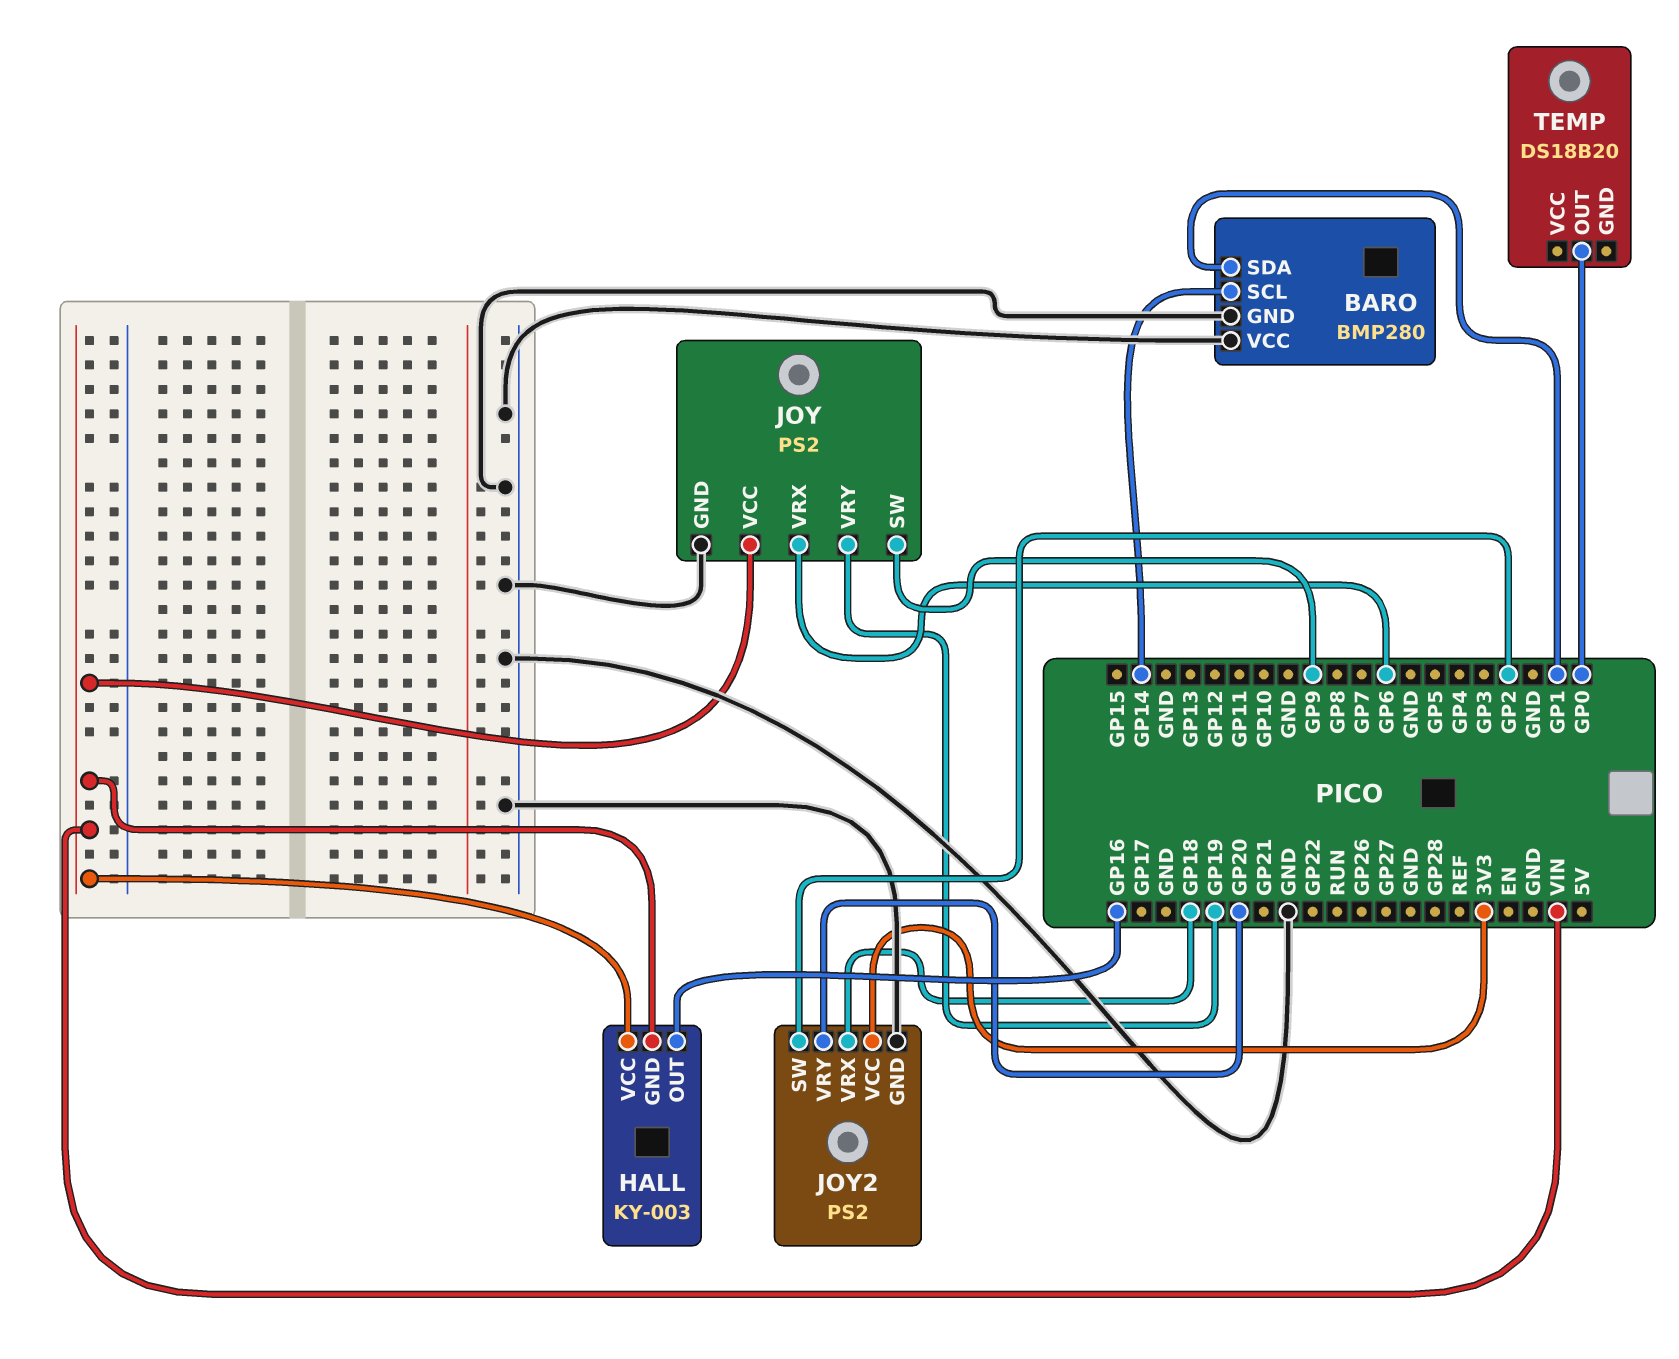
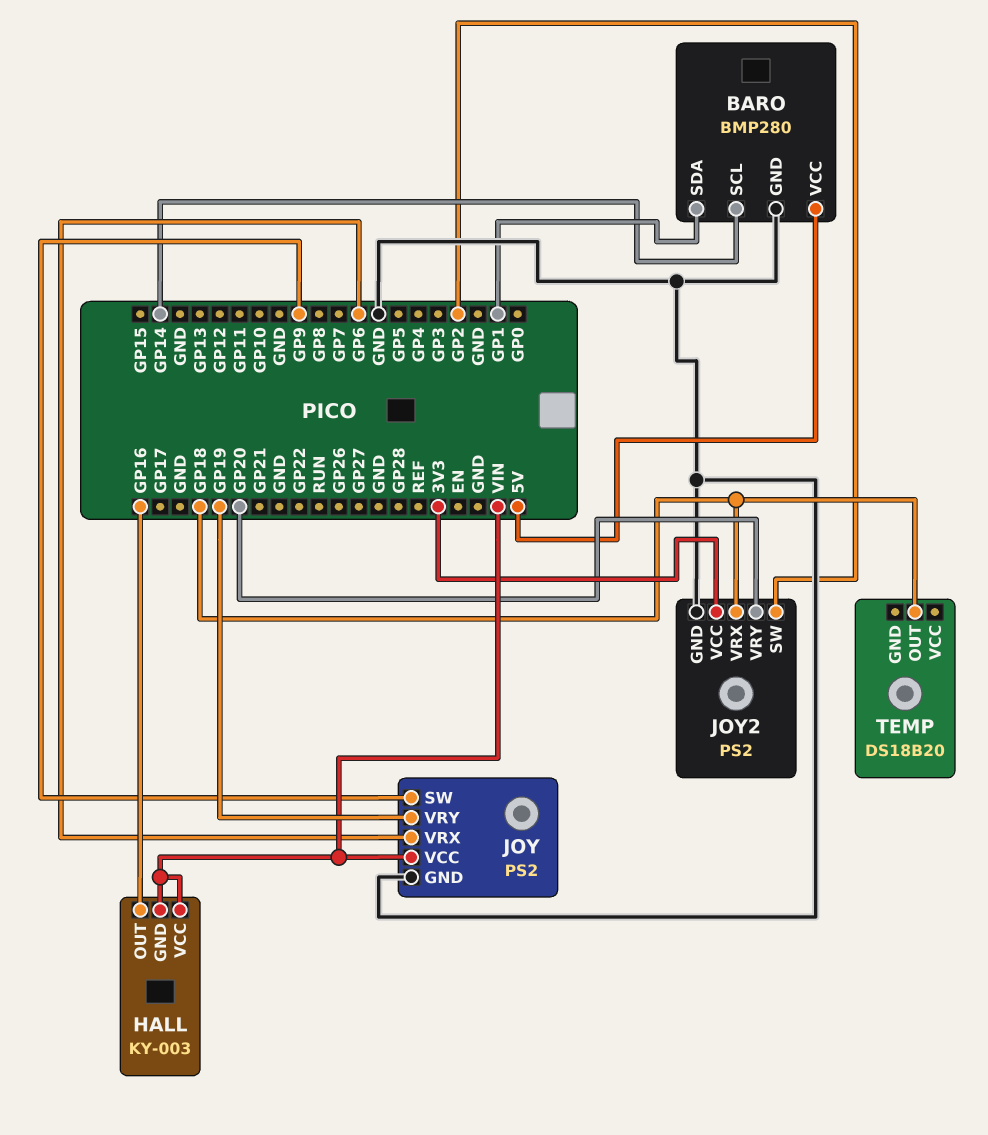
BARO pin VCC: GND -> 5V
TEMP pin OUT: GP0 -> GP18

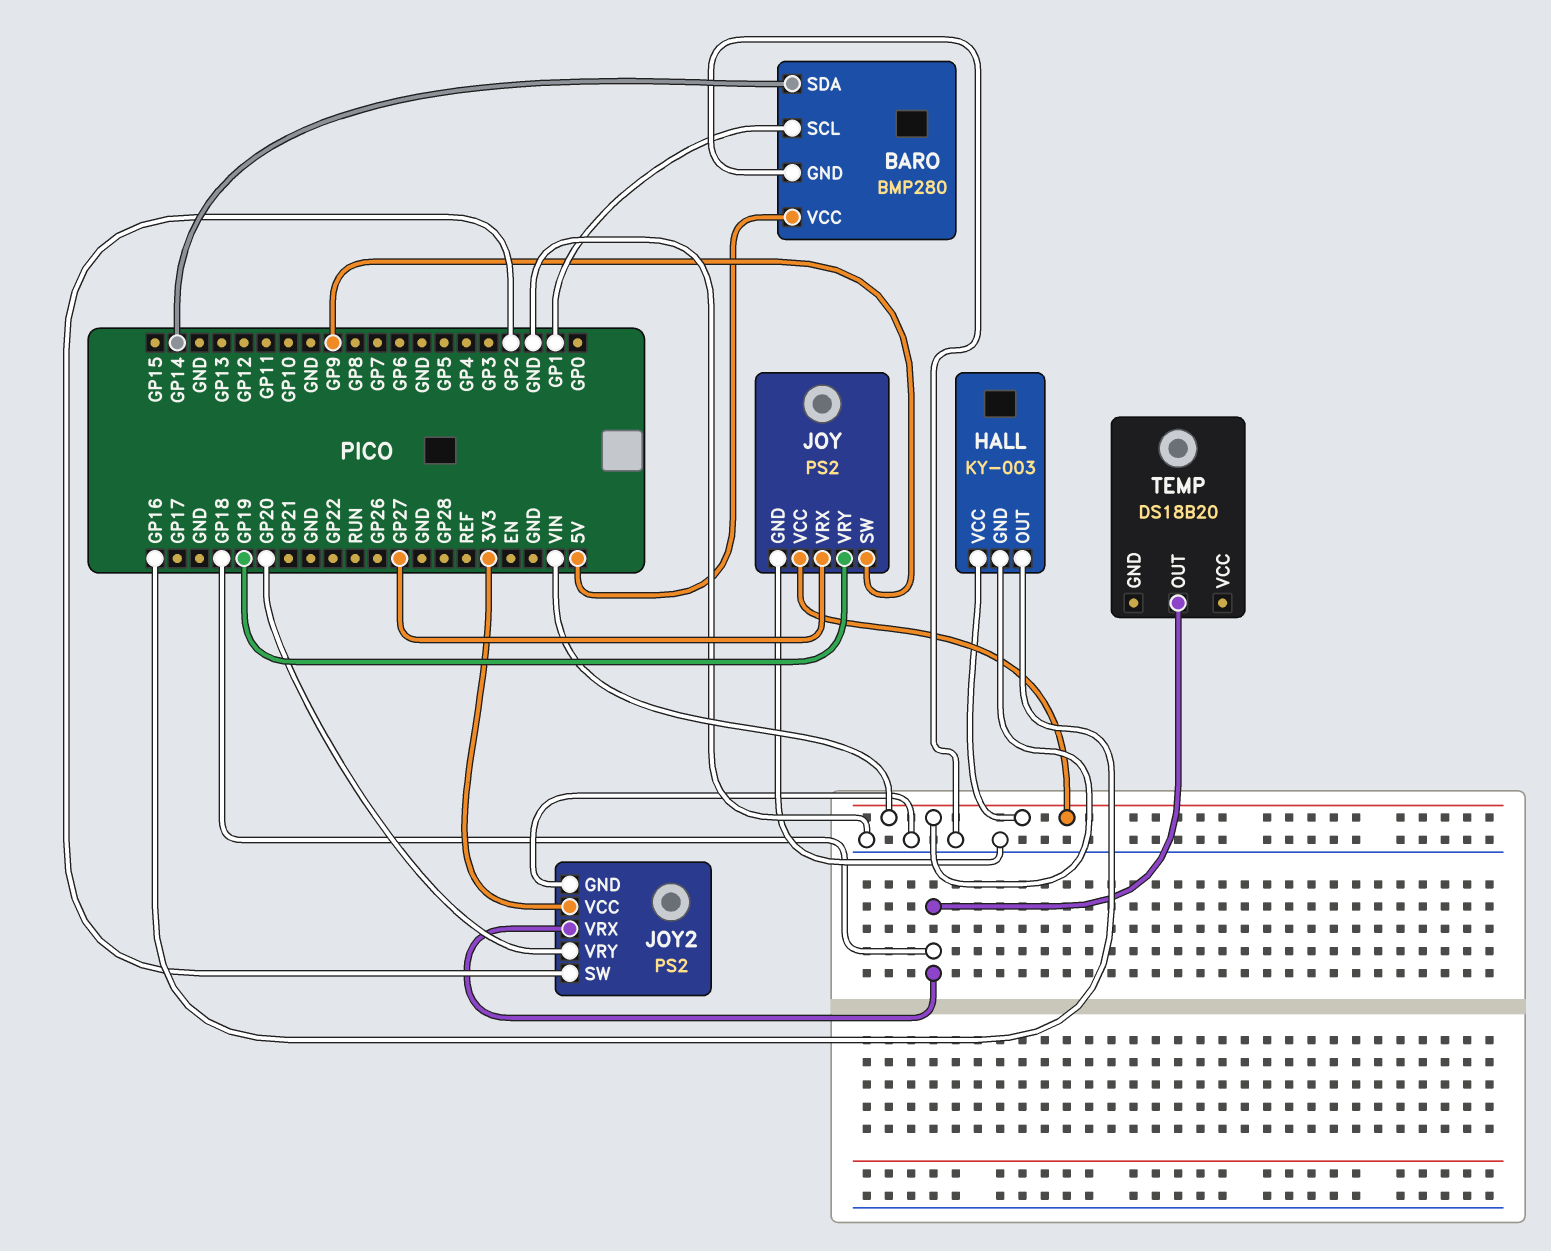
BARO pin SCL: GP14 -> GP1
BARO pin SDA: GP1 -> GP14
JOY pin VRX: GP6 -> GP27

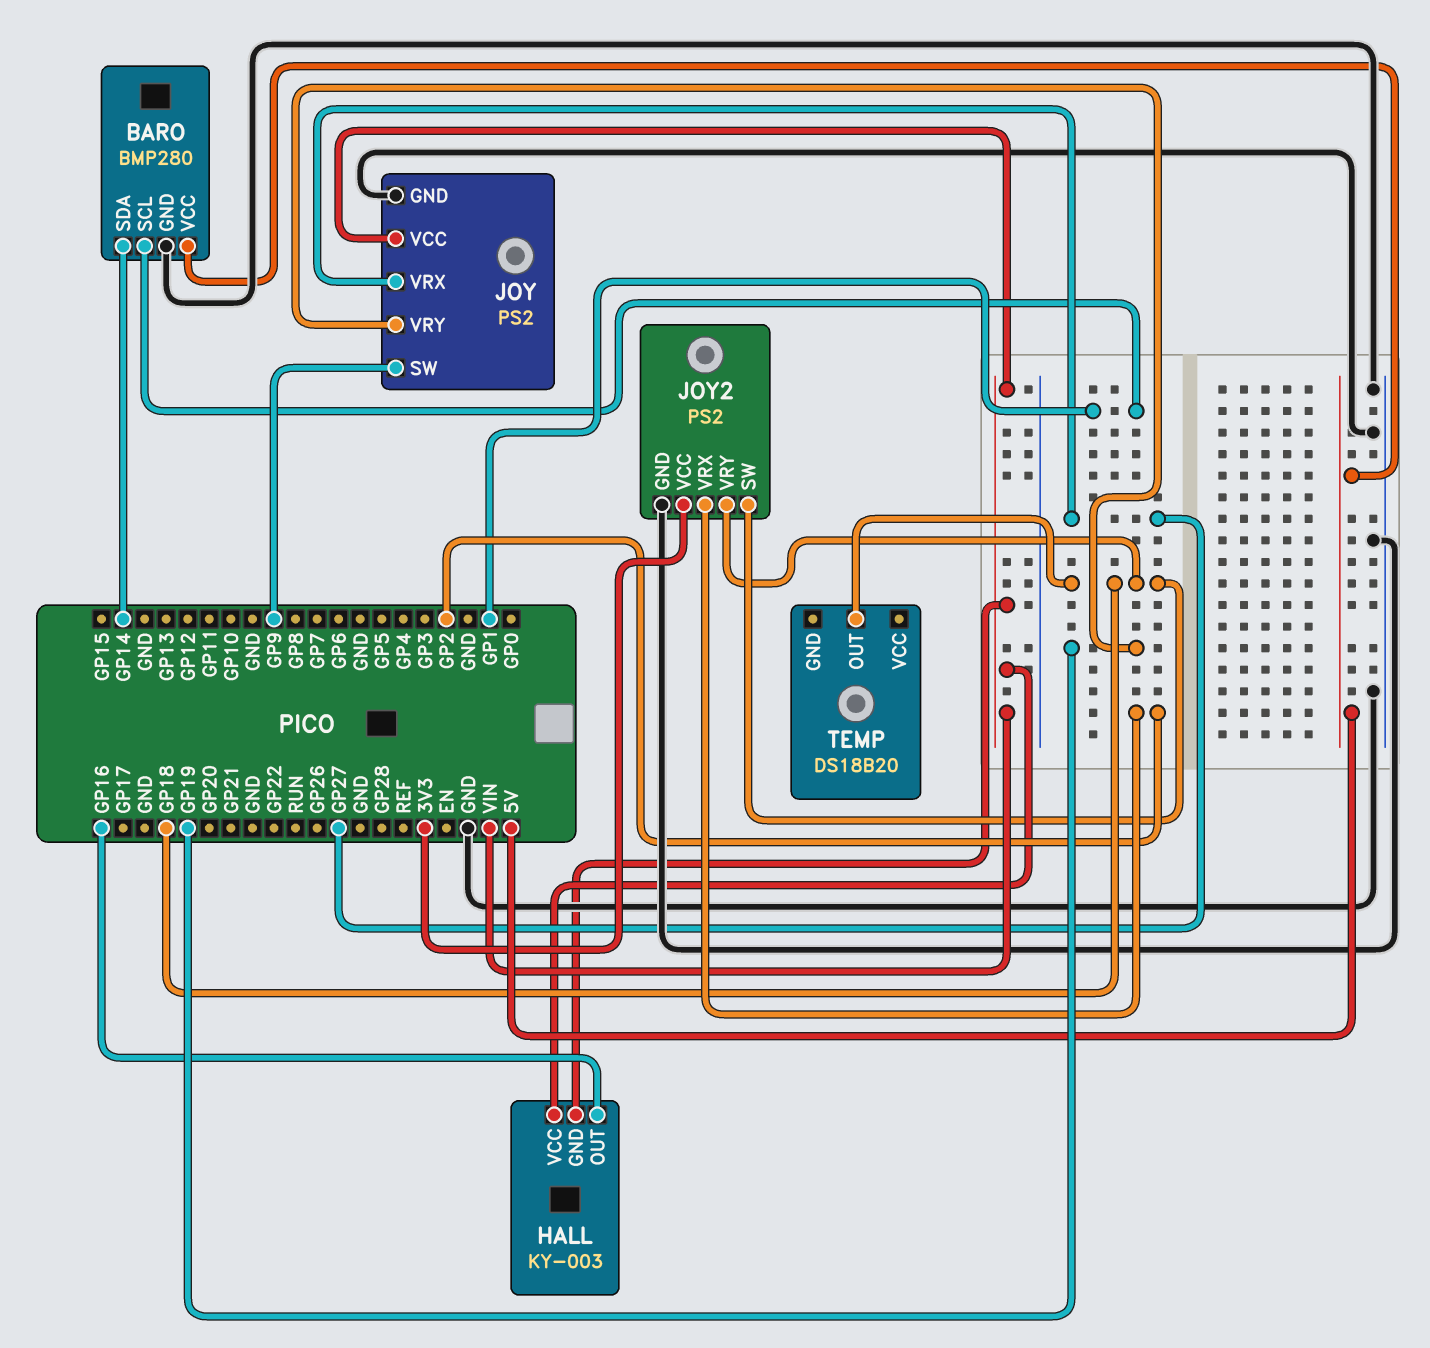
JOY2 pin SW: GP2 -> GP18
JOY2 pin VRX: GP18 -> GP2
JOY2 pin VRY: GP20 -> GP18

